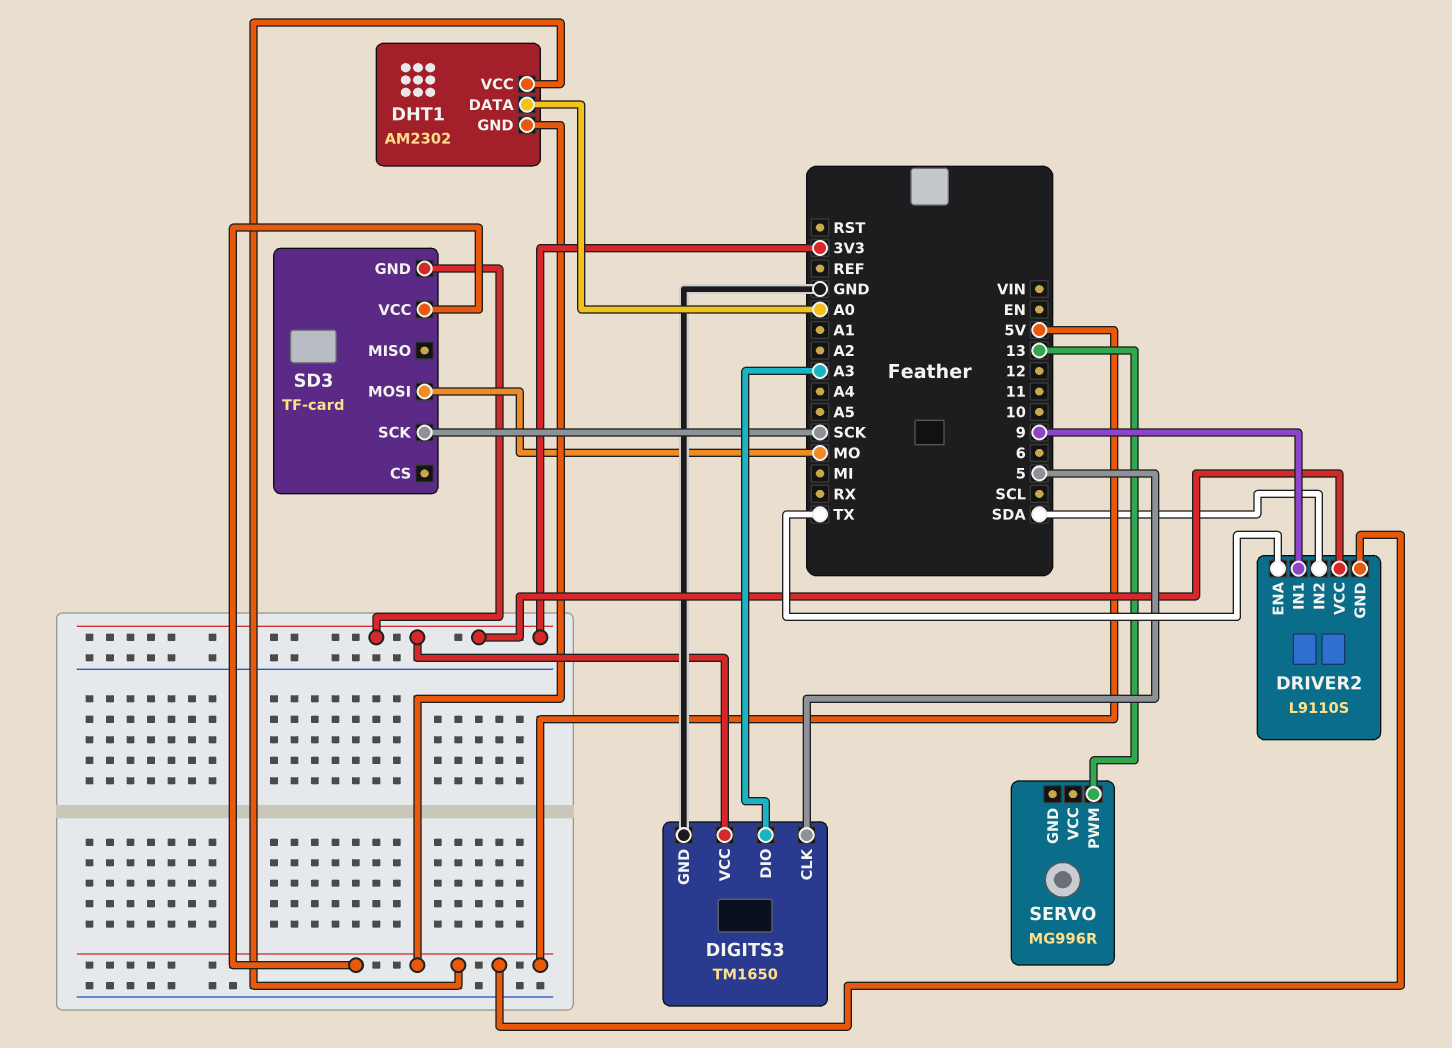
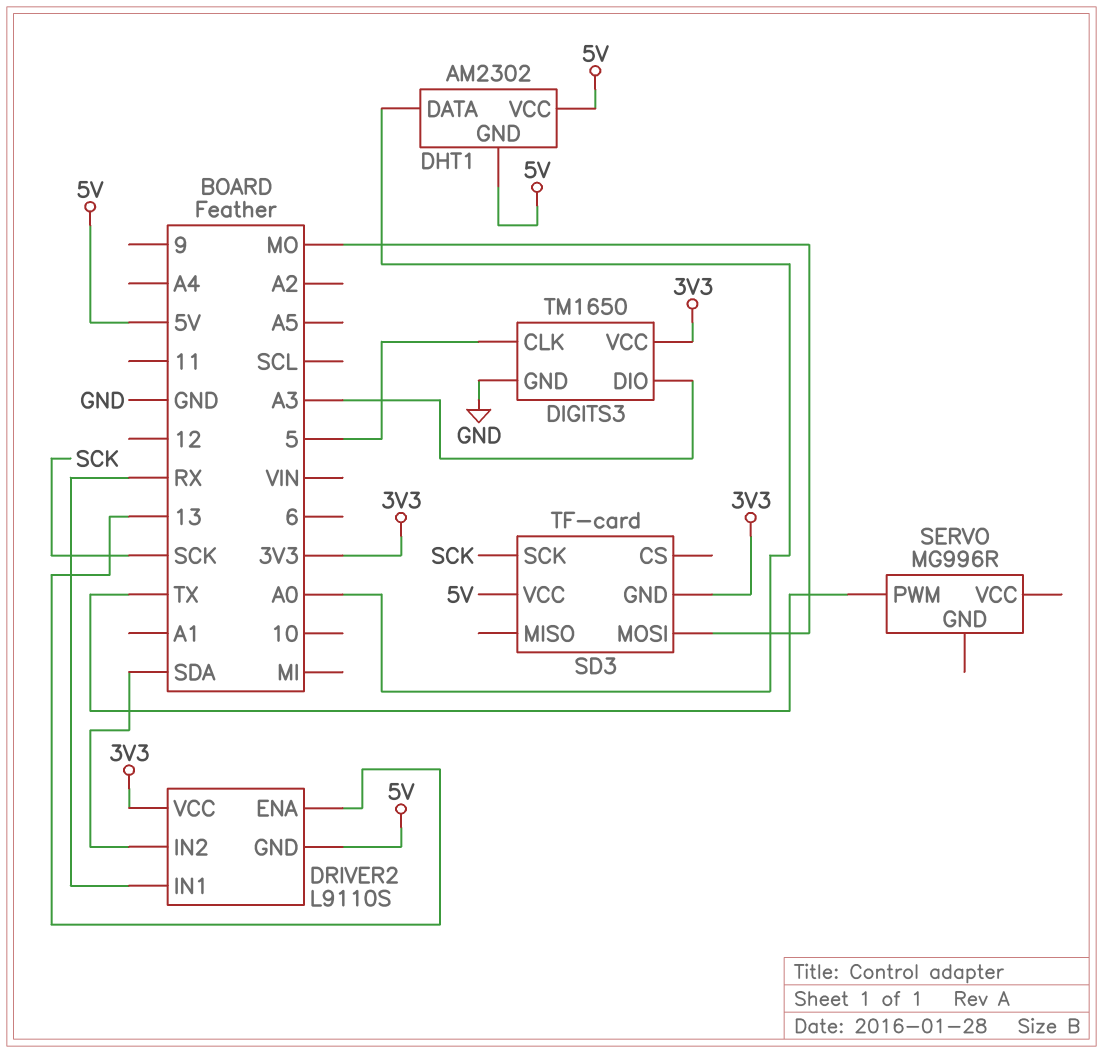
DRIVER2 pin ENA: TX -> 13
DRIVER2 pin IN1: 9 -> RX
SERVO pin PWM: 13 -> TX

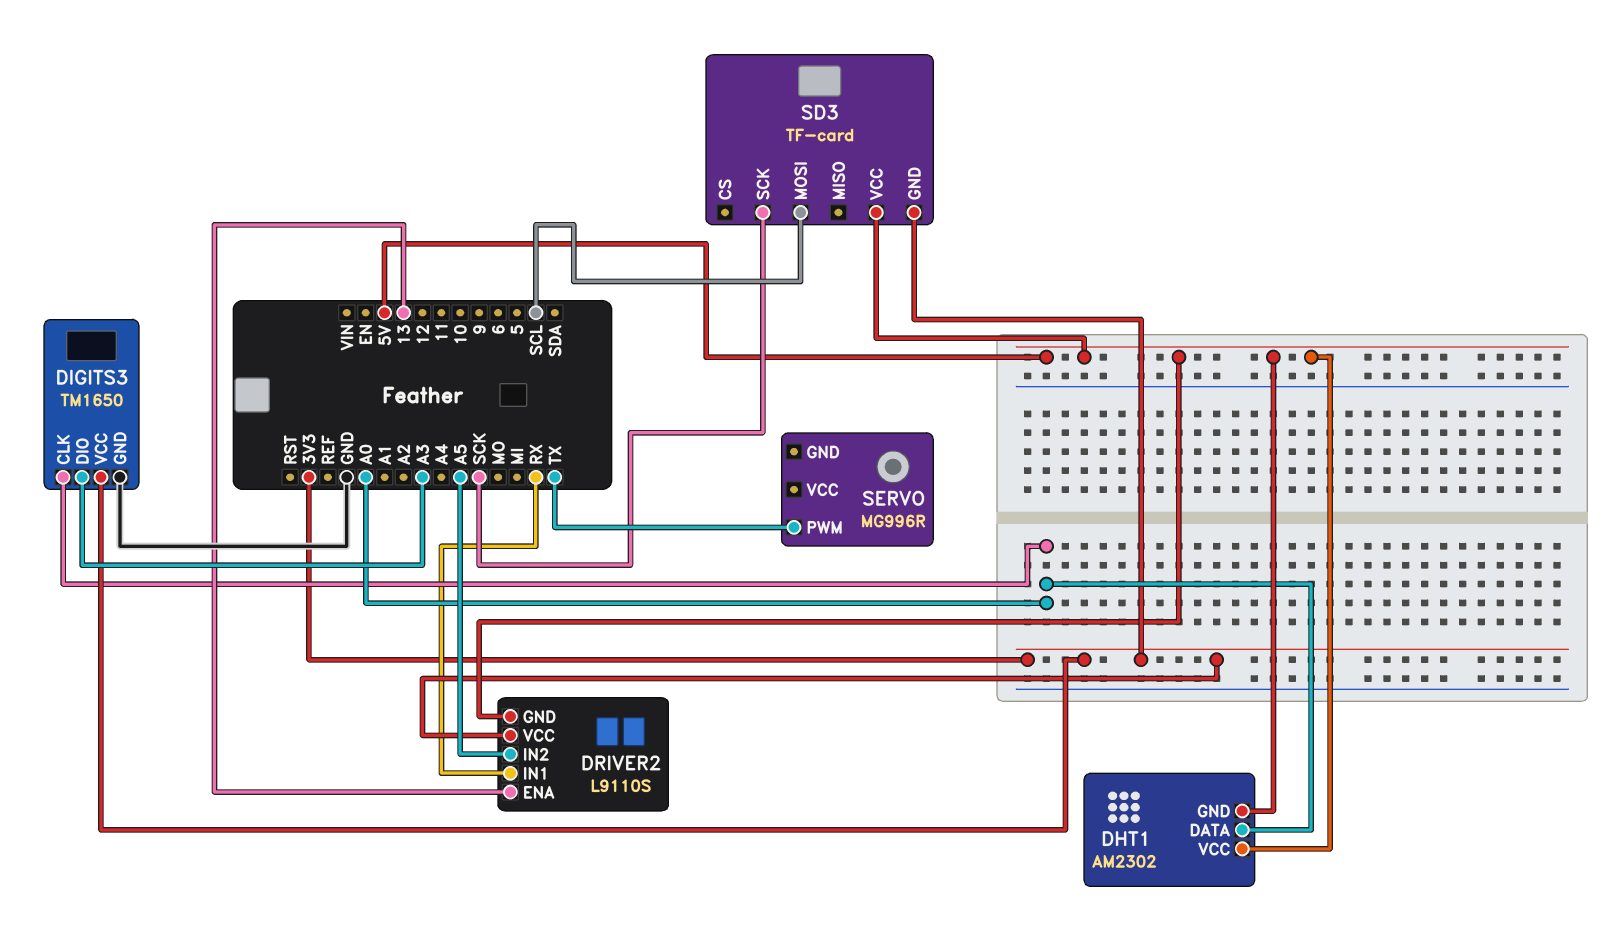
DIGITS3 pin CLK: 5 -> A0
DRIVER2 pin IN2: SDA -> A5
SD3 pin MOSI: MO -> SCL

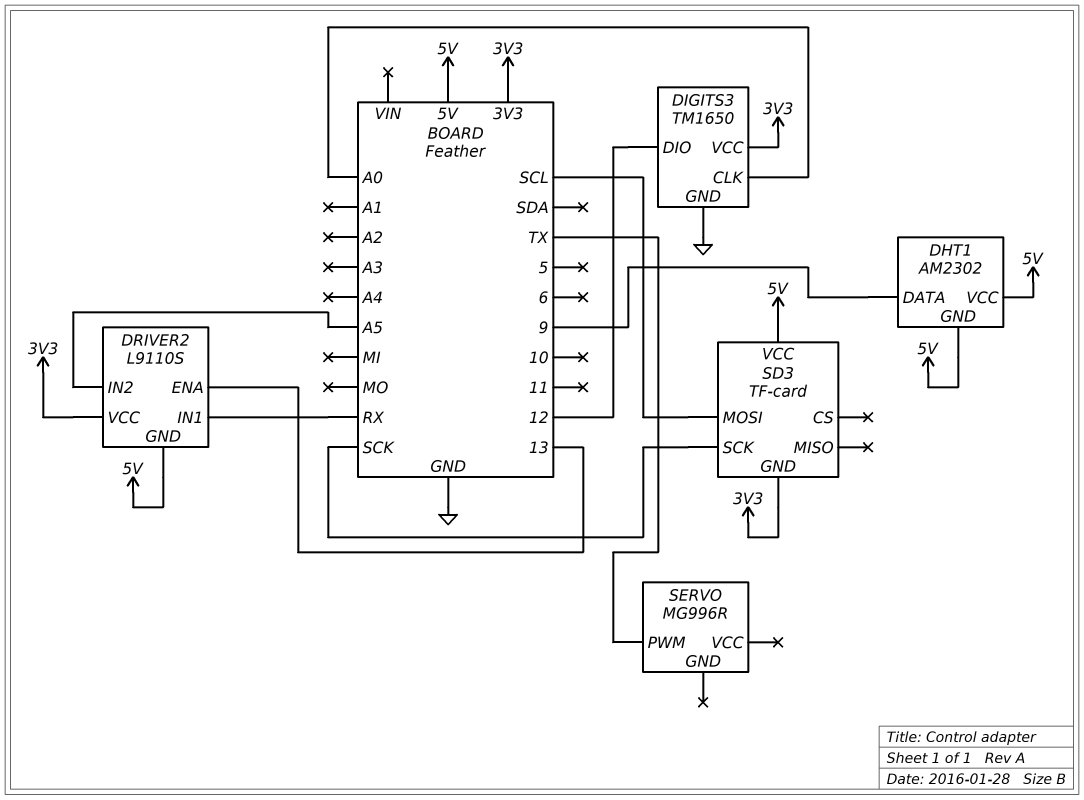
DHT1 pin DATA: A0 -> 9
DIGITS3 pin DIO: A3 -> 12

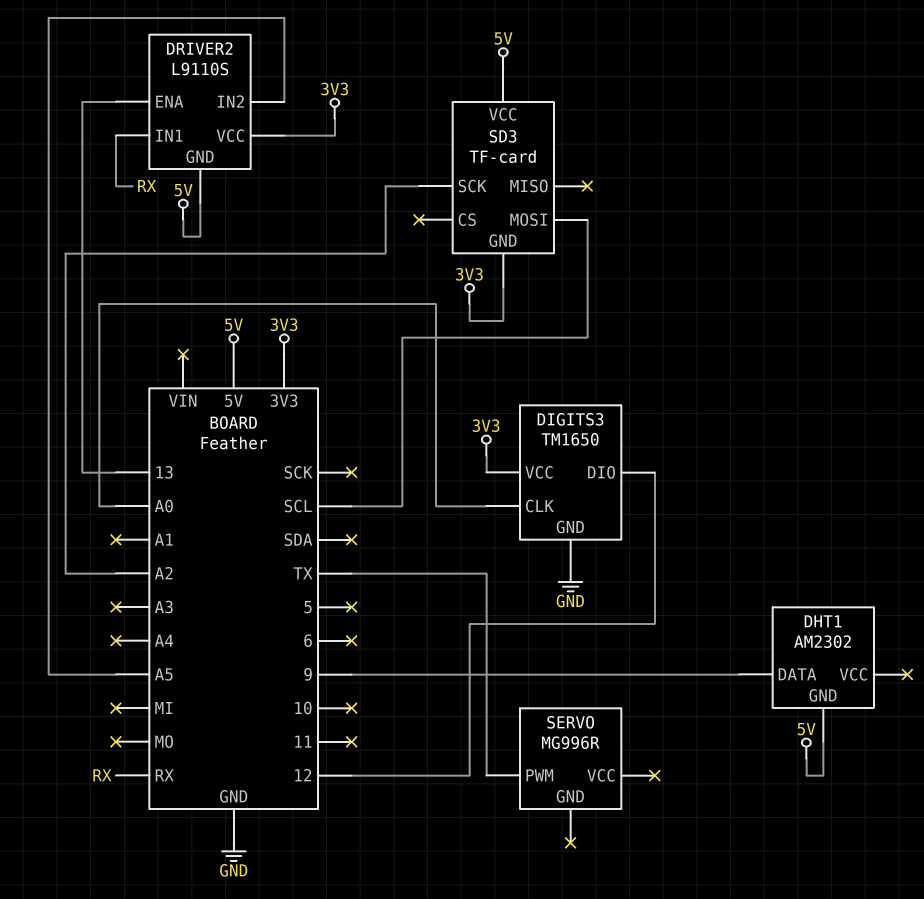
DHT1 pin VCC: 5V -> none
SD3 pin SCK: SCK -> A2

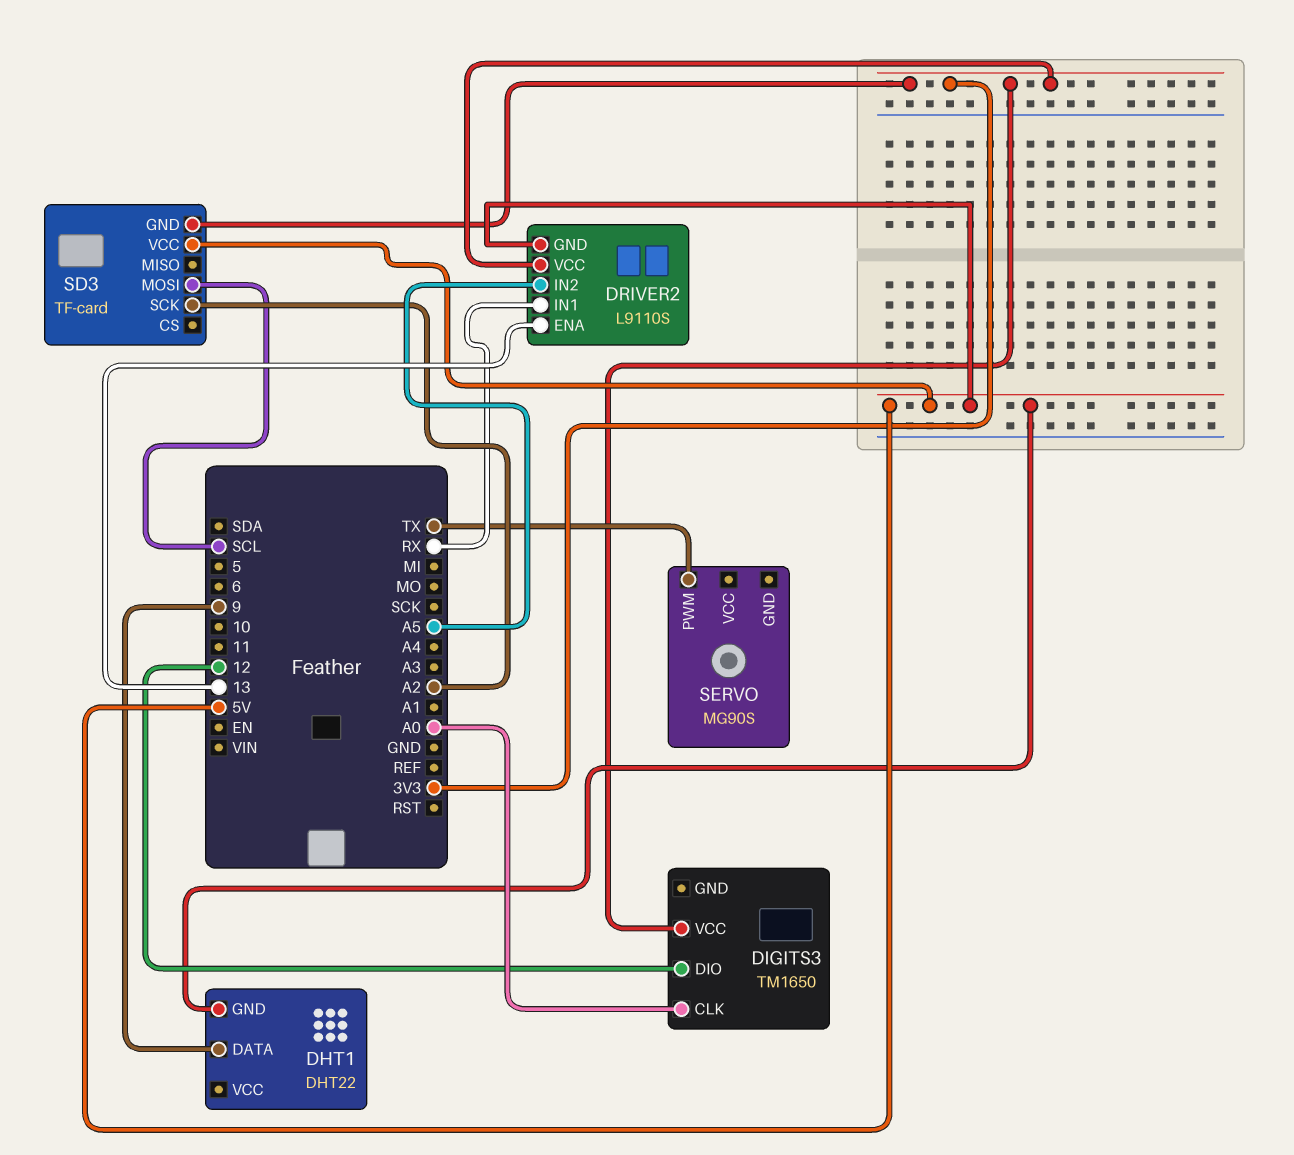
DHT1: AM2302 -> DHT22
DIGITS3 pin GND: GND -> none
SERVO: MG996R -> MG90S

